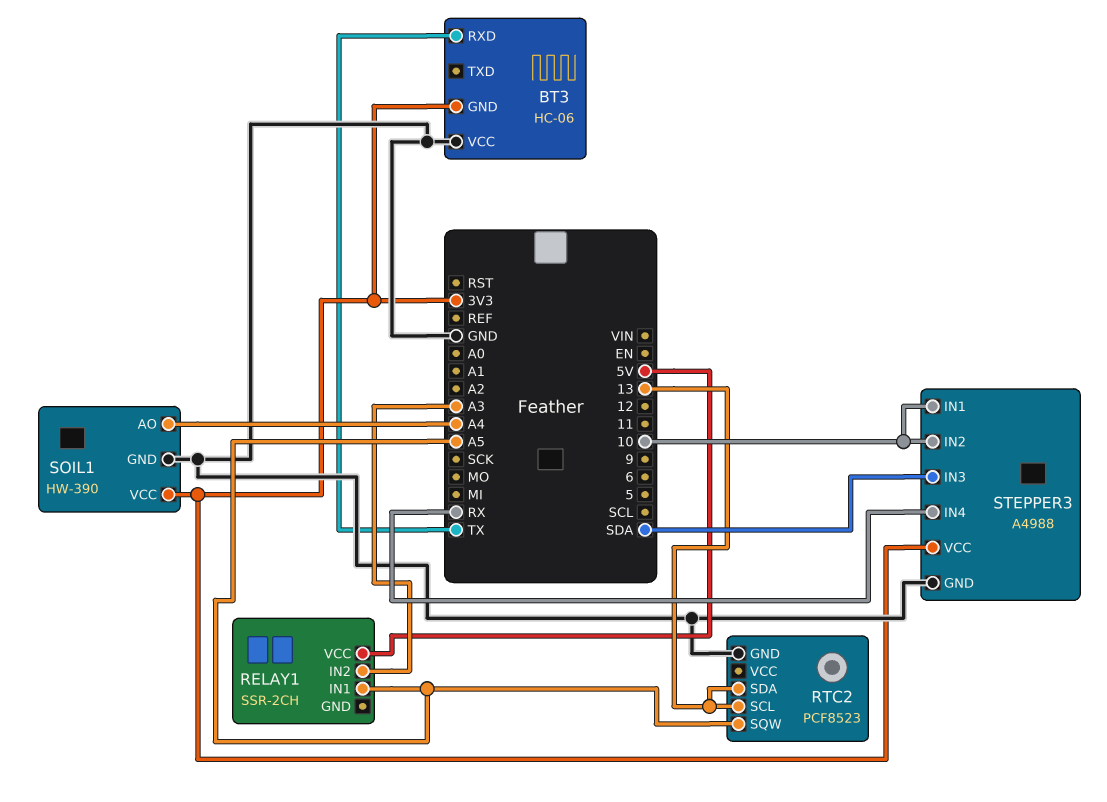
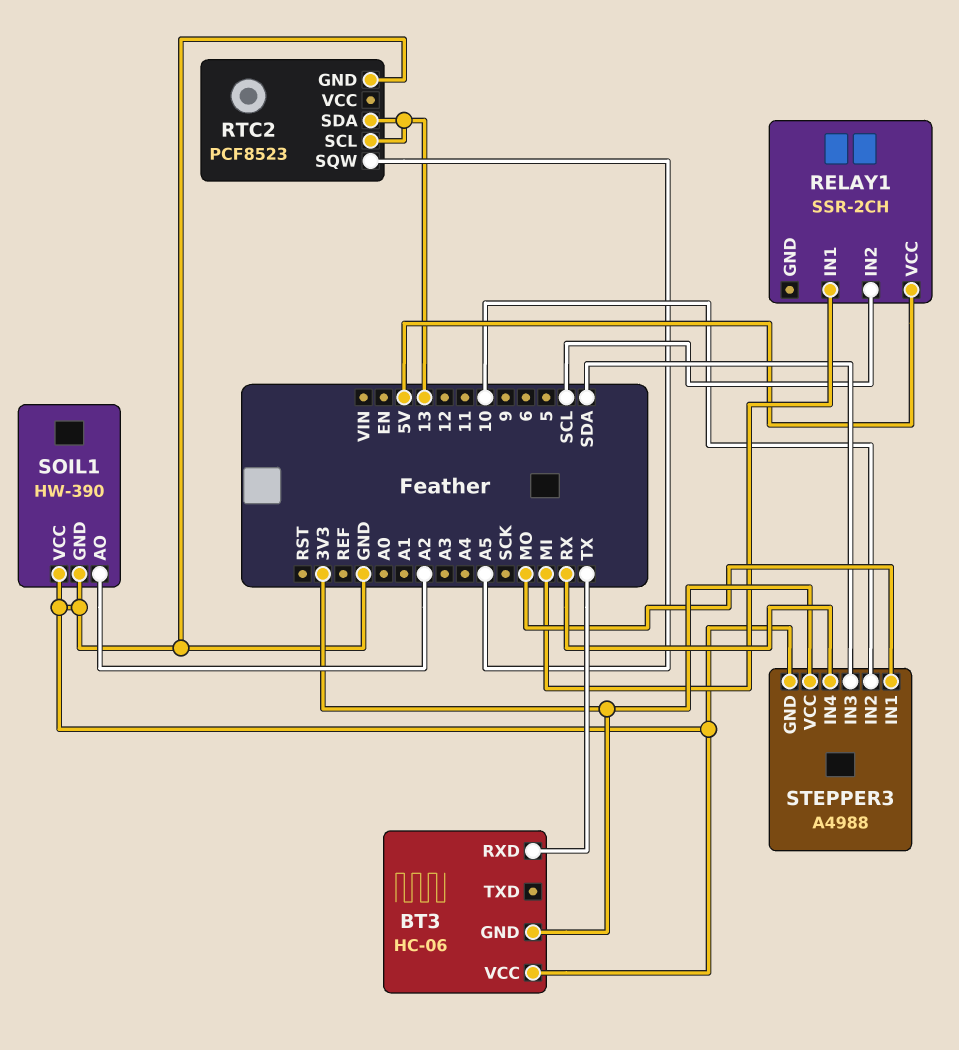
RELAY1 pin IN1: A5 -> MI
RELAY1 pin IN2: A3 -> SCL
SOIL1 pin AO: A4 -> A2
SOIL1 pin VCC: 3V3 -> GND
STEPPER3 pin IN1: 10 -> MO

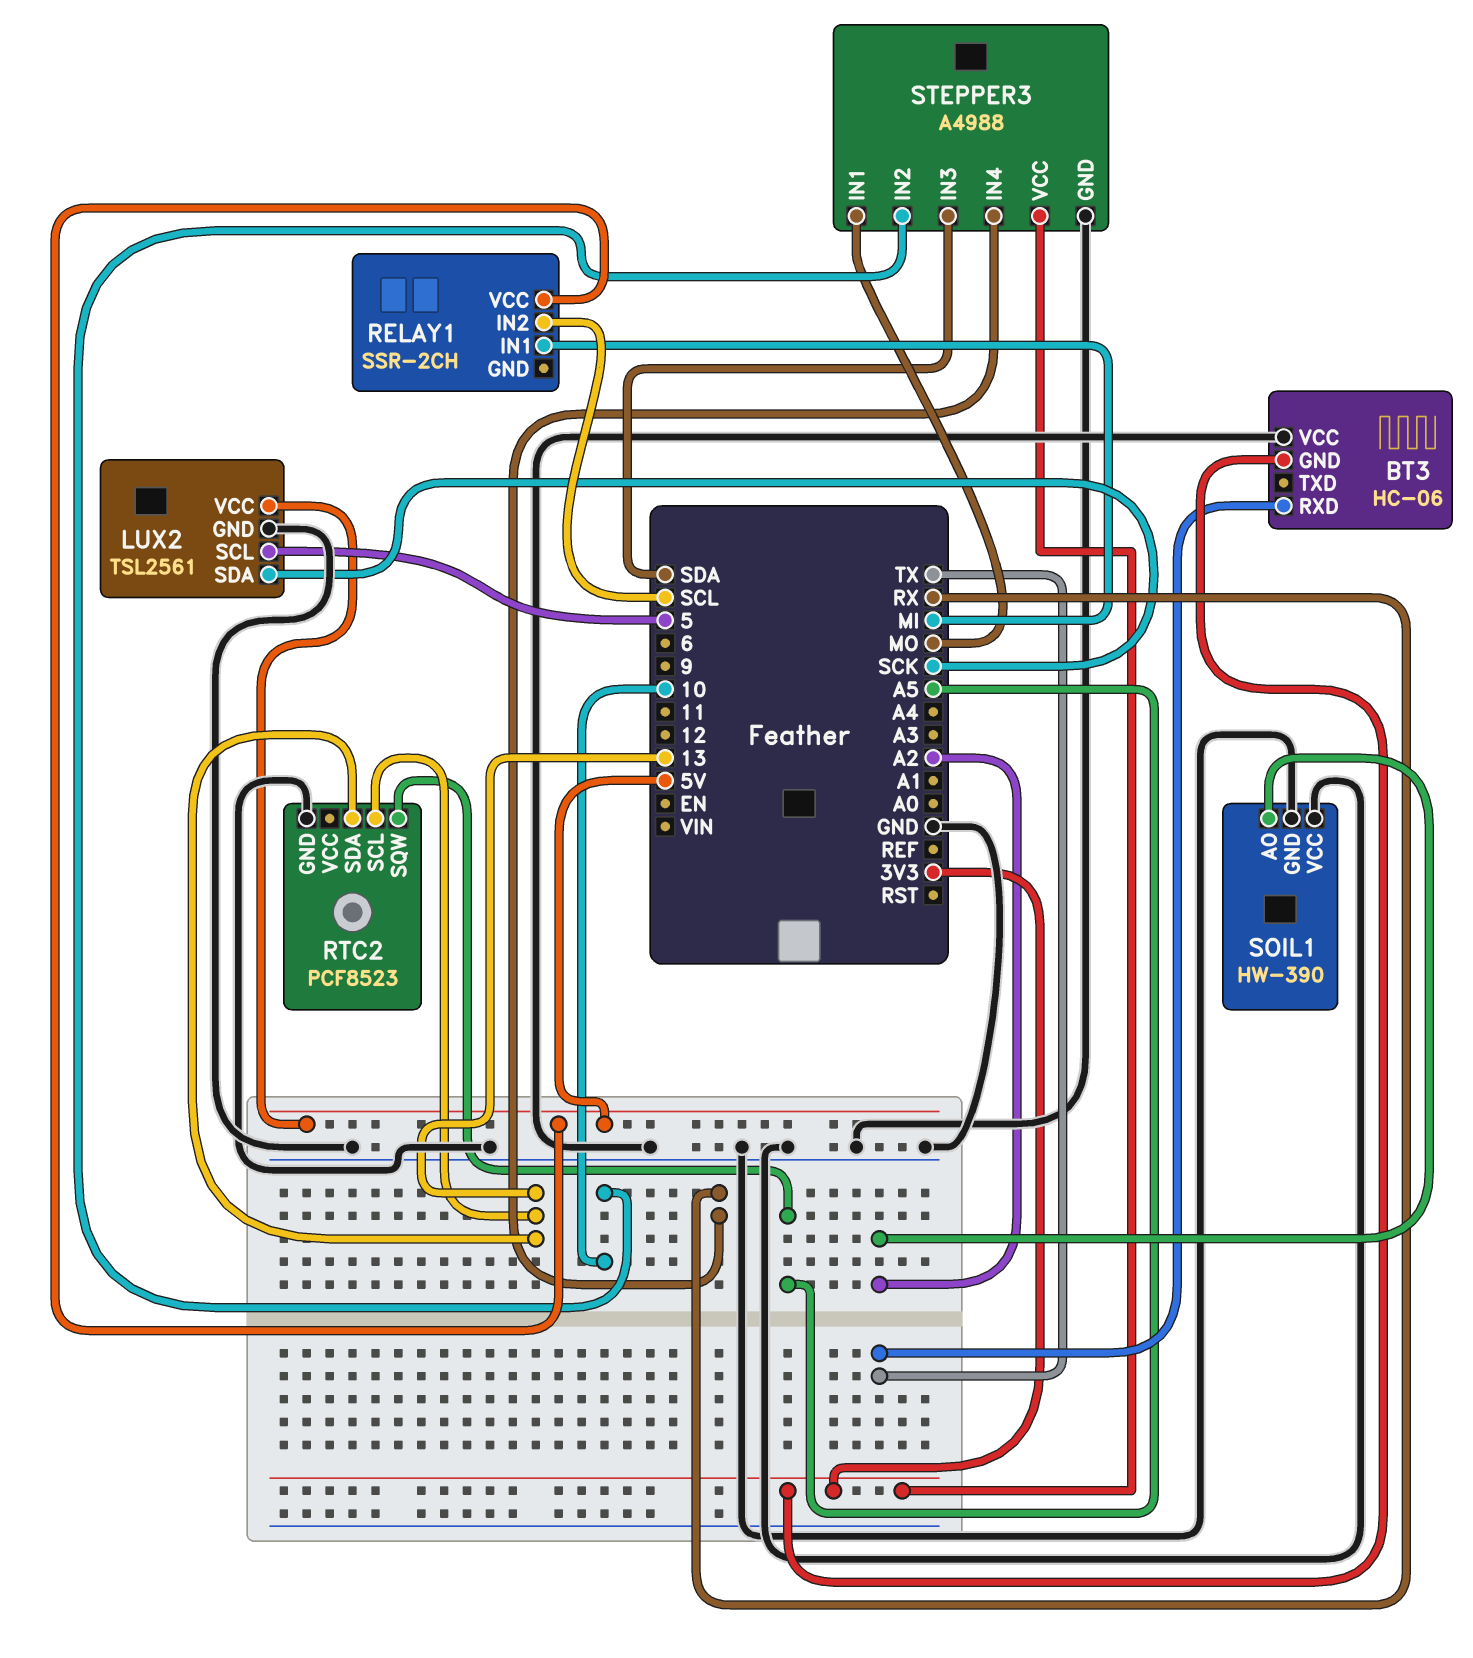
LUX2: none -> TSL2561
LUX2 pin GND: none -> GND
LUX2 pin SCL: none -> 5
LUX2 pin SDA: none -> SCK
LUX2 pin VCC: none -> 5V

